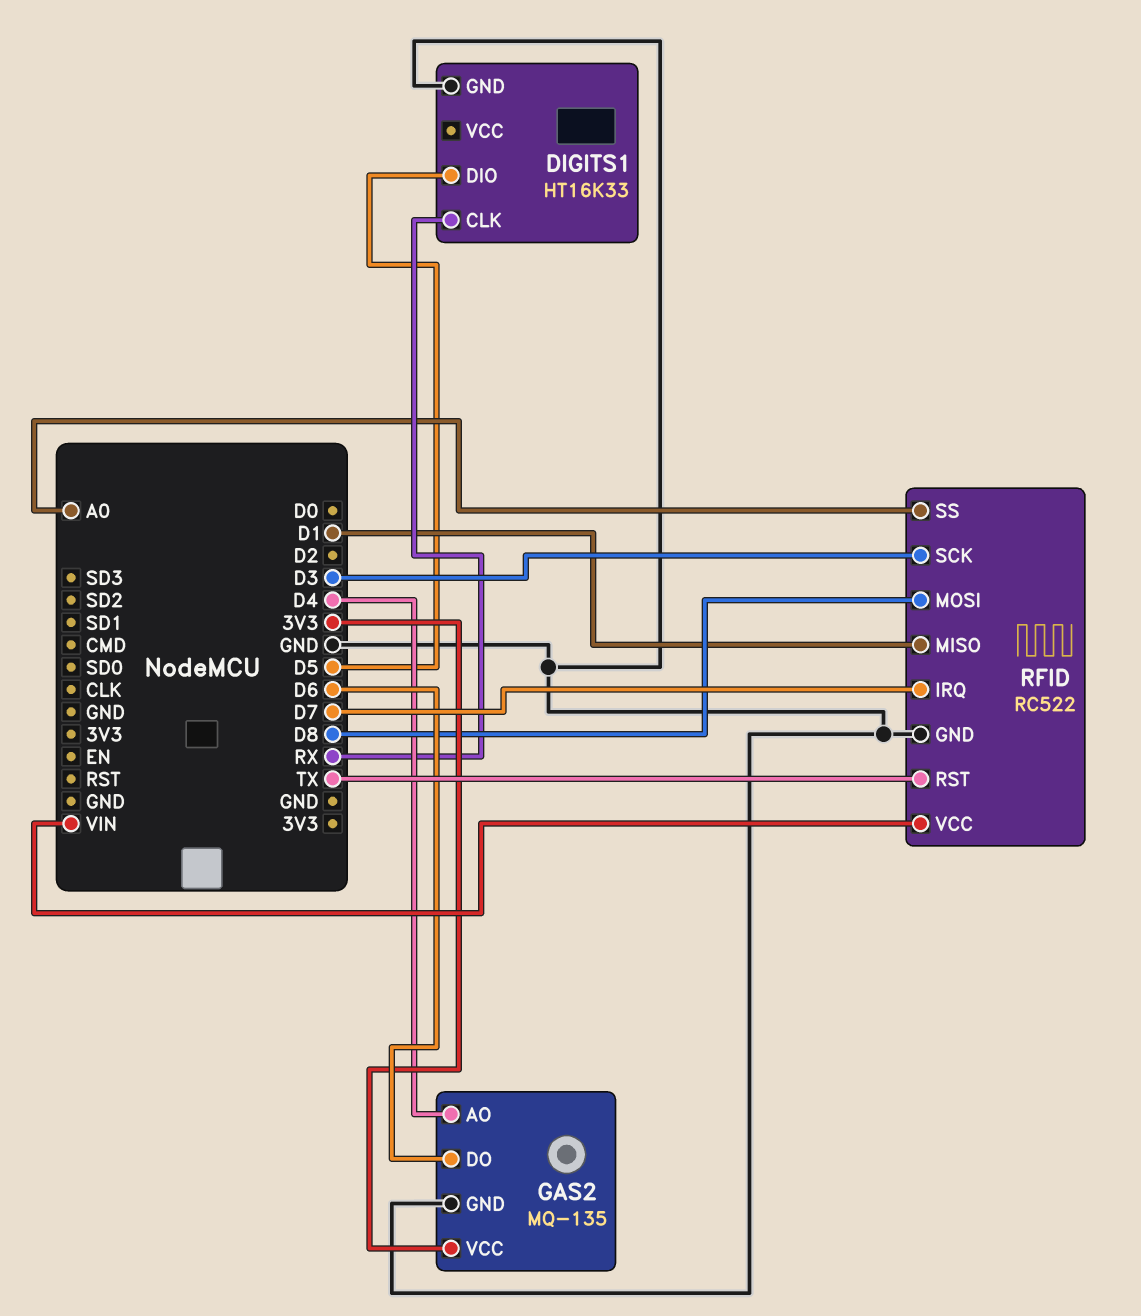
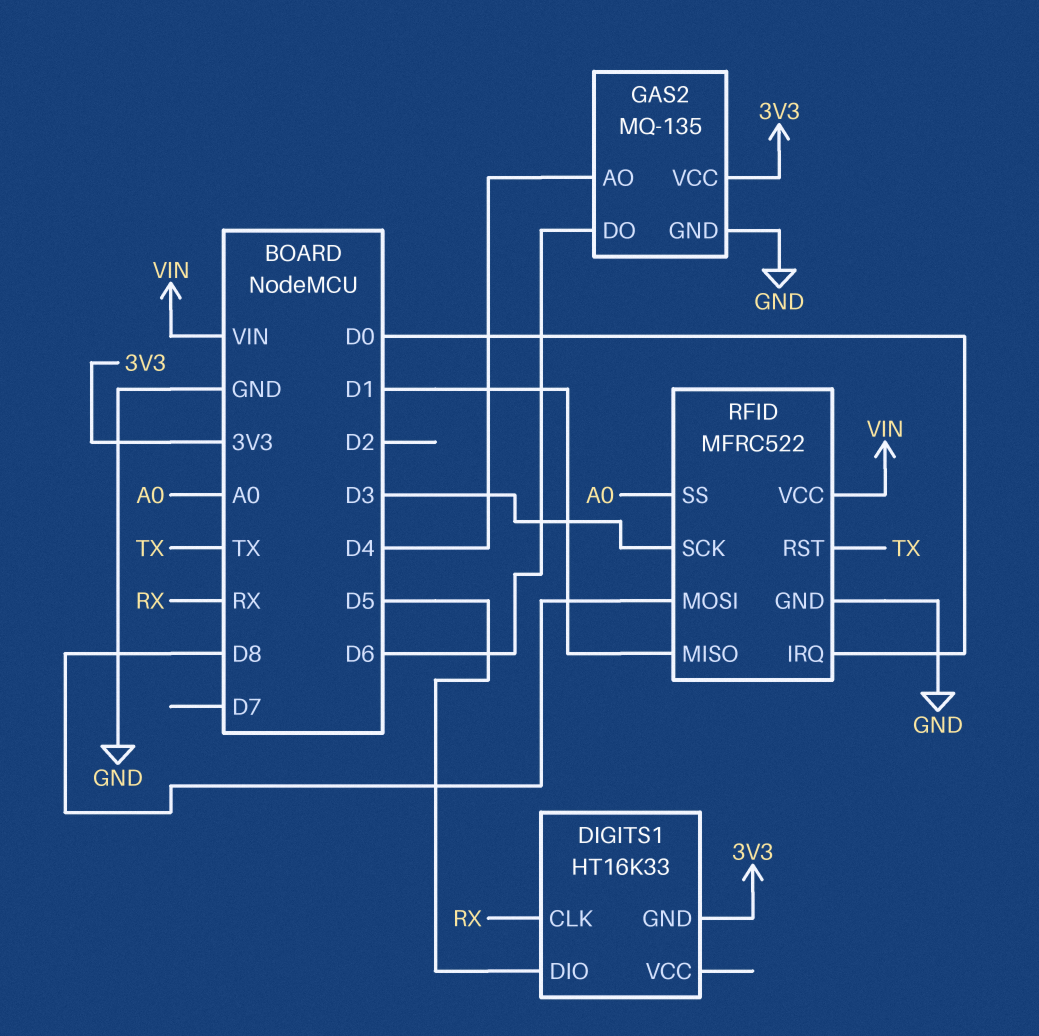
DIGITS1 pin GND: GND -> 3V3
RFID: RC522 -> MFRC522
RFID pin IRQ: D7 -> D0

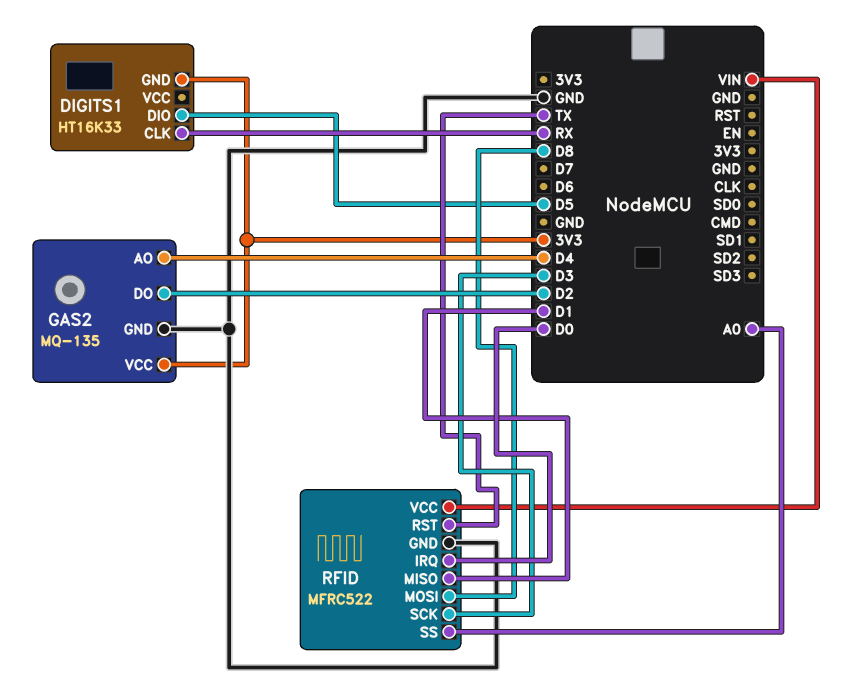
GAS2 pin DO: D6 -> D2

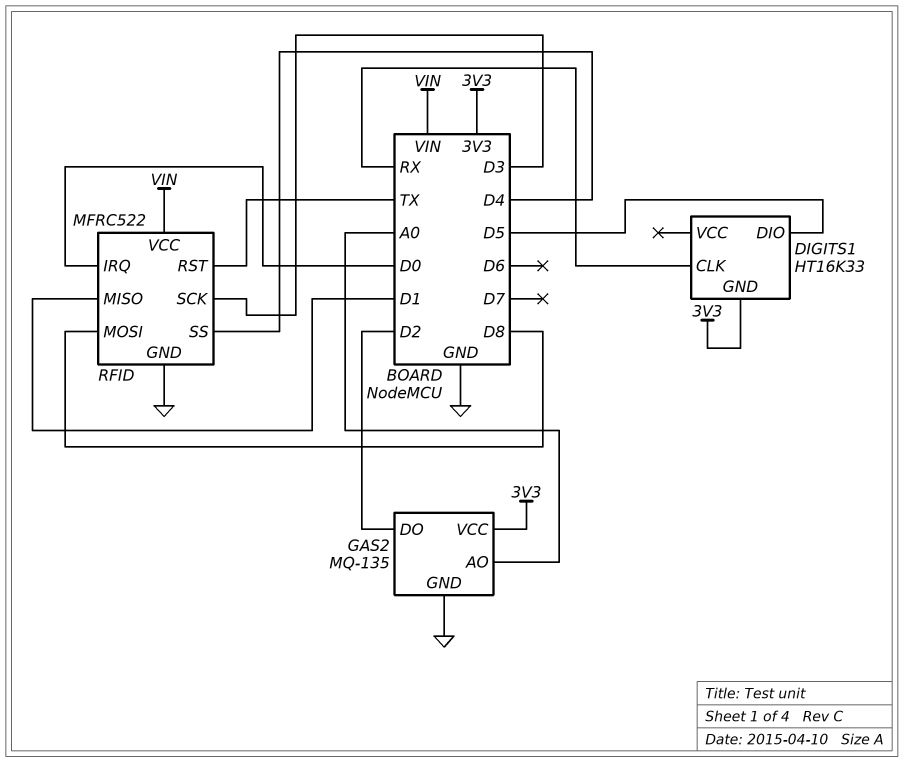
GAS2 pin AO: D4 -> A0
RFID pin SS: A0 -> D4

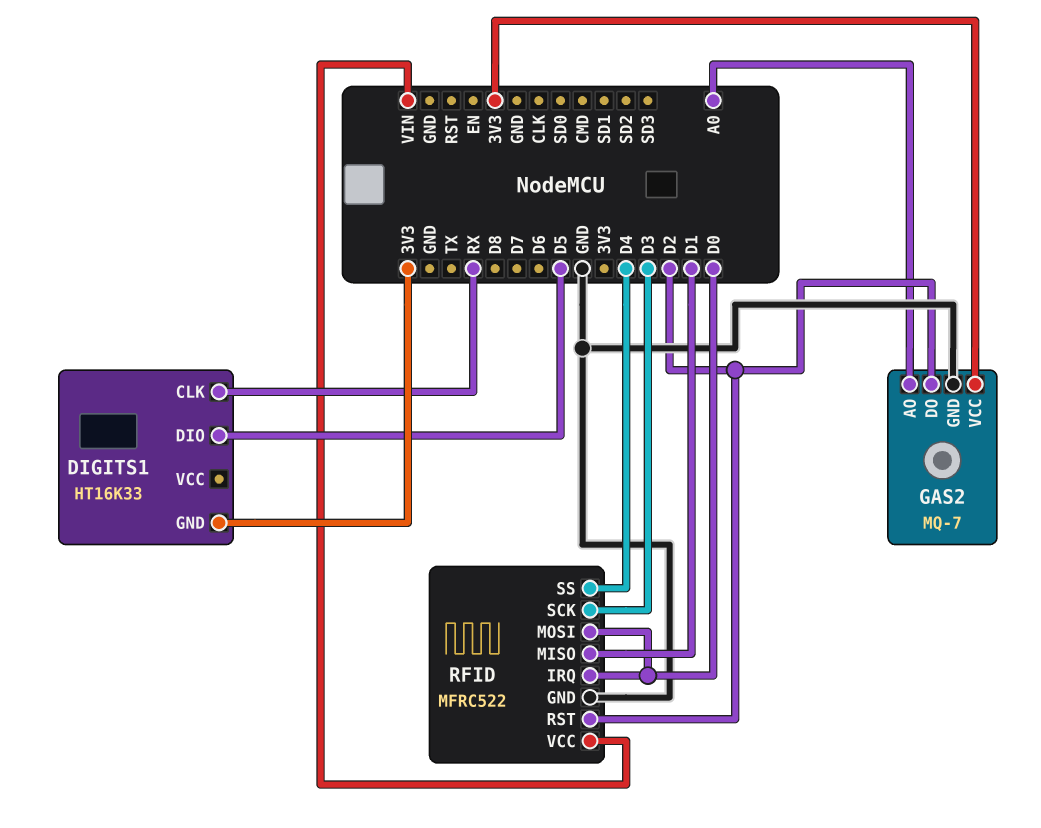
GAS2: MQ-135 -> MQ-7
RFID pin MOSI: D8 -> D0
RFID pin RST: TX -> D2

